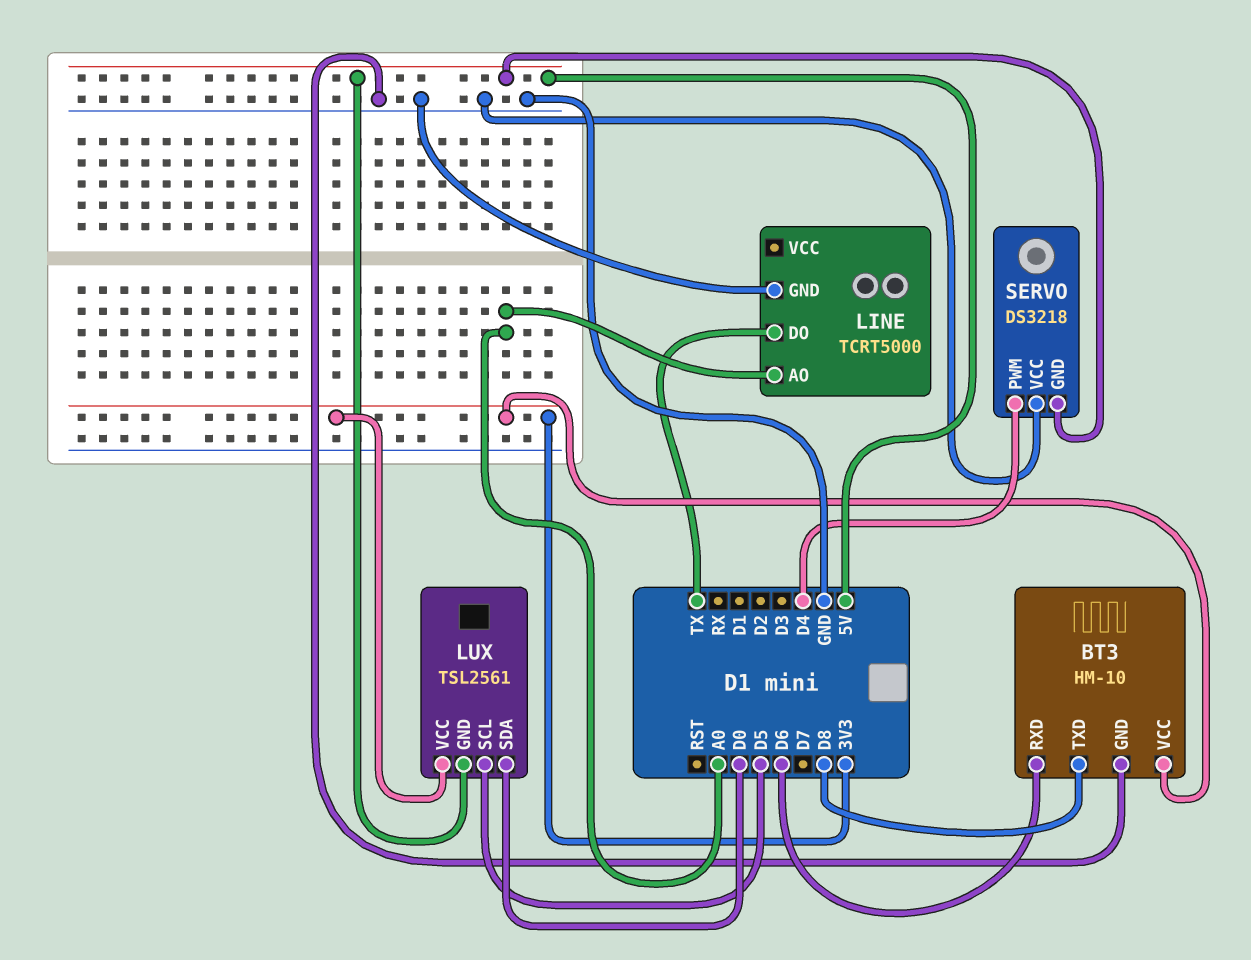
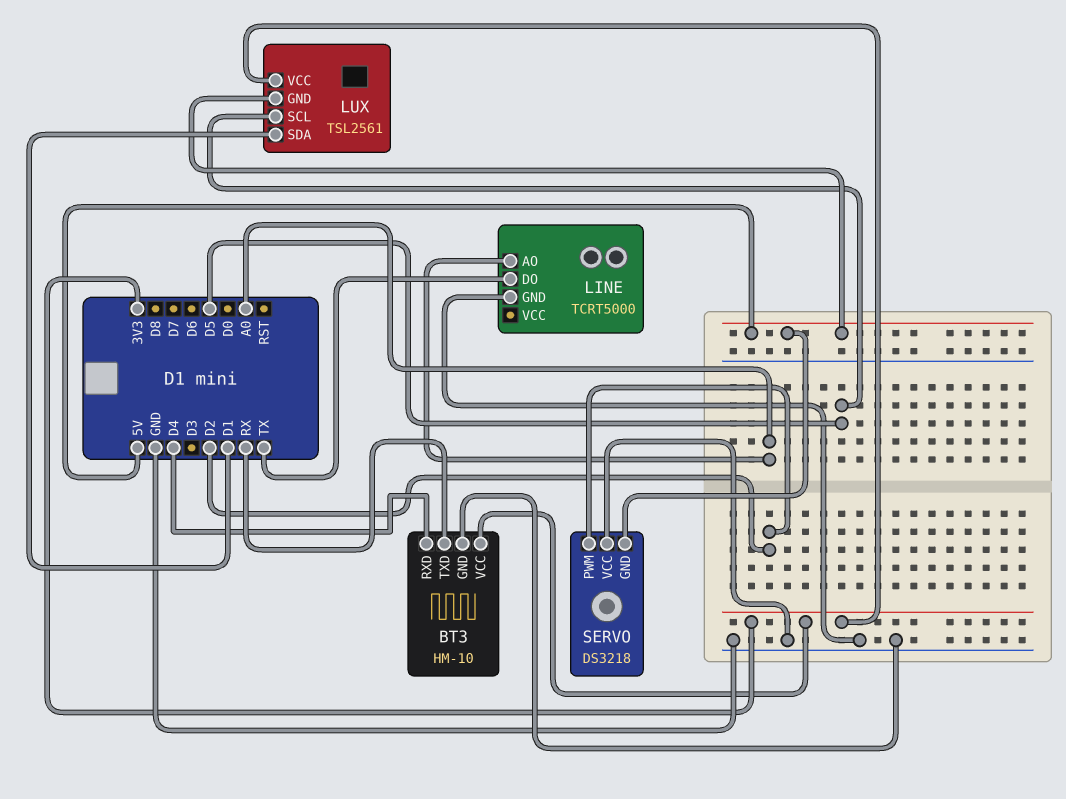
BT3 pin RXD: D6 -> D4
BT3 pin TXD: D8 -> RX
LUX pin SDA: D0 -> D1
SERVO pin PWM: D4 -> D2

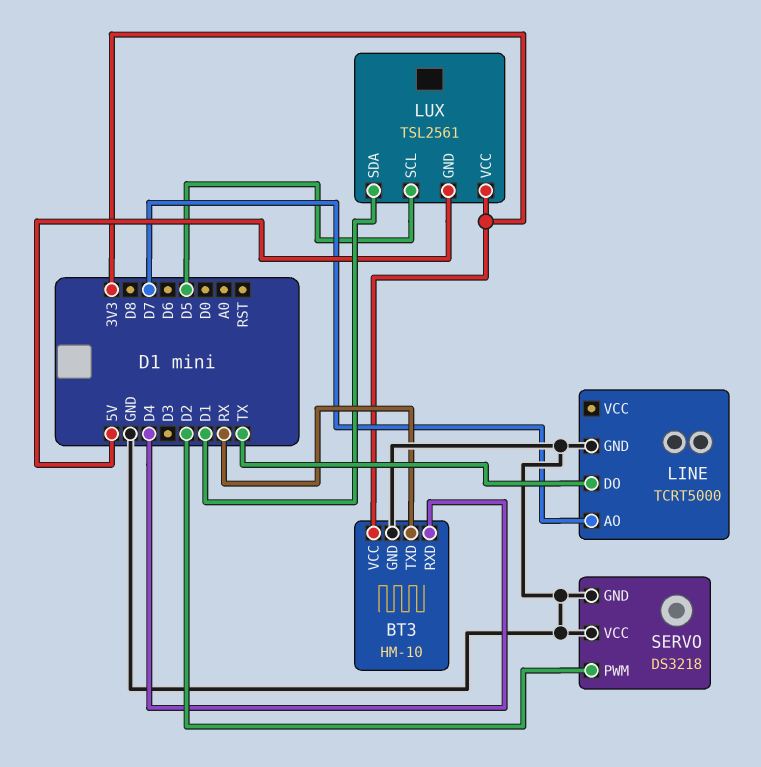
LINE pin AO: A0 -> D7
SERVO pin GND: 5V -> GND

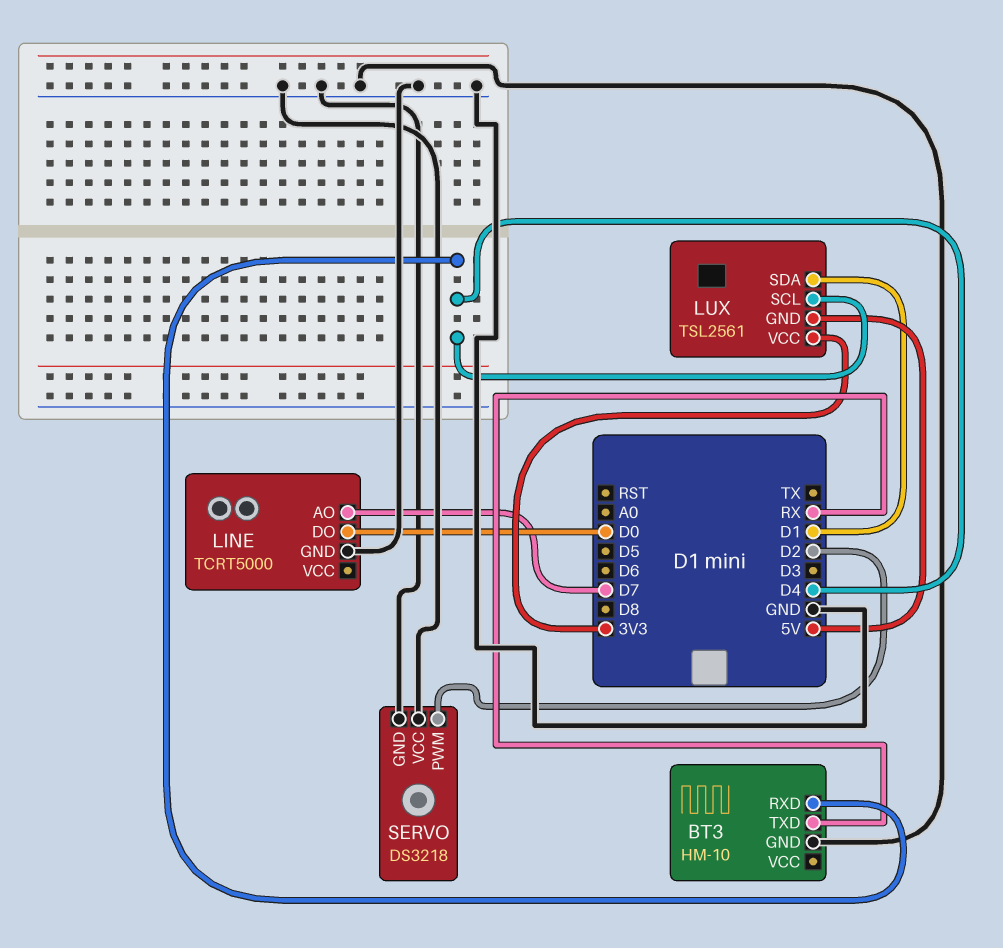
BT3 pin VCC: 3V3 -> none
LINE pin DO: TX -> D0
LUX pin SCL: D5 -> D4

